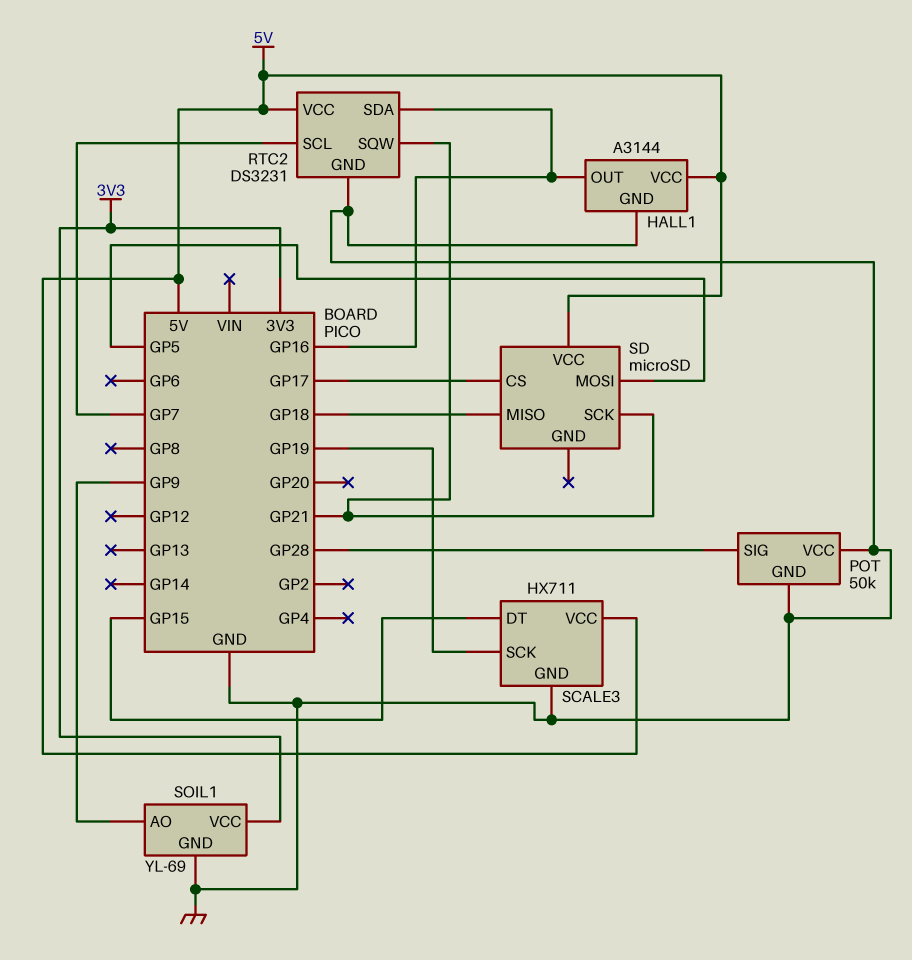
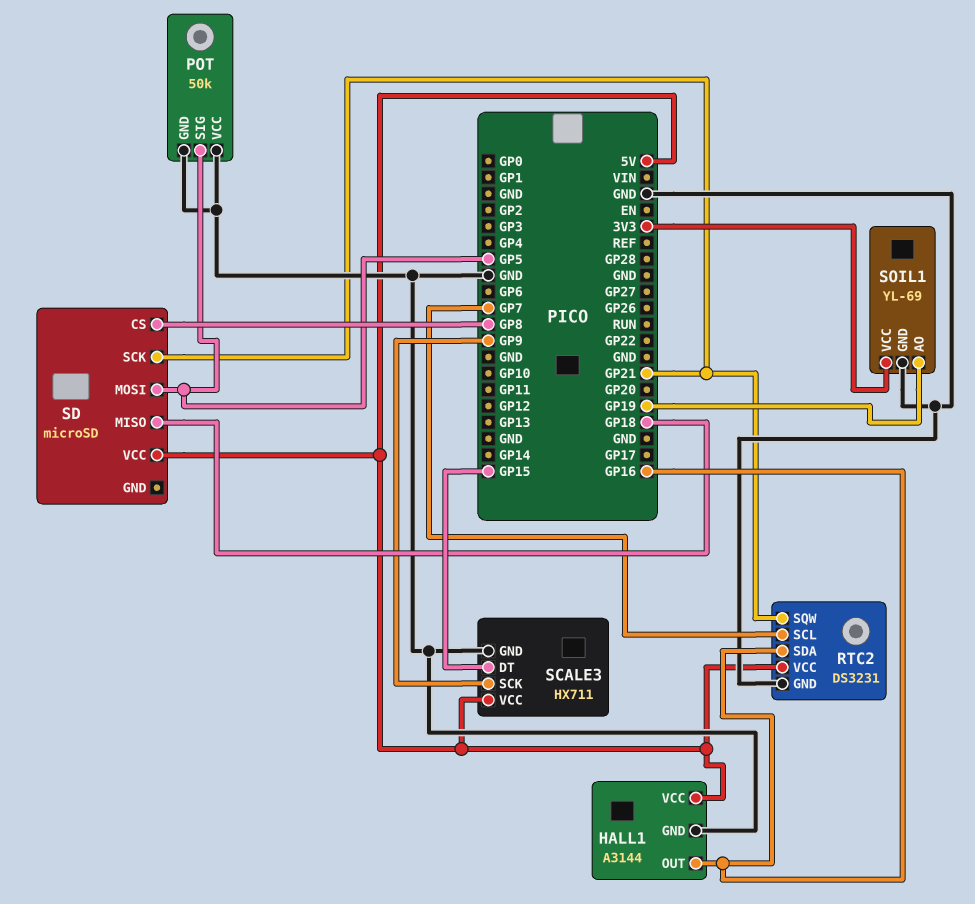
POT pin SIG: GP28 -> GP5
SCALE3 pin SCK: GP19 -> GP9
SD pin CS: GP17 -> GP8
SOIL1 pin AO: GP9 -> GP19

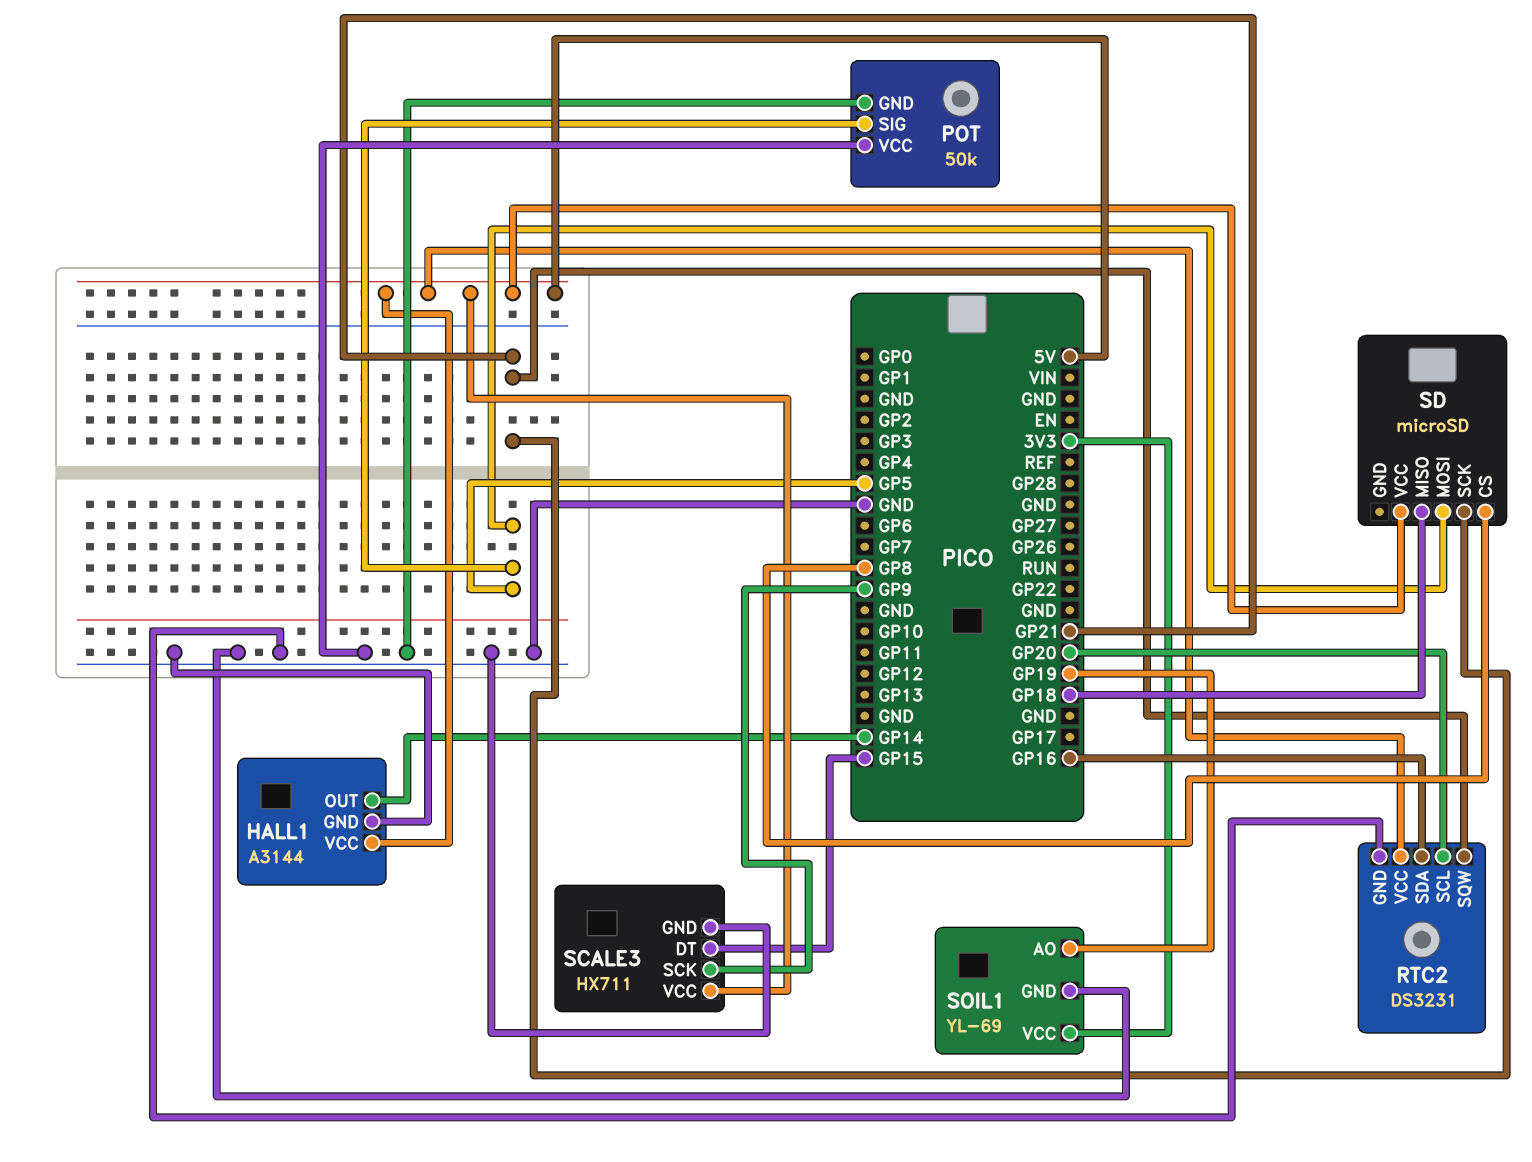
HALL1 pin OUT: GP16 -> GP14
RTC2 pin SCL: GP7 -> GP20

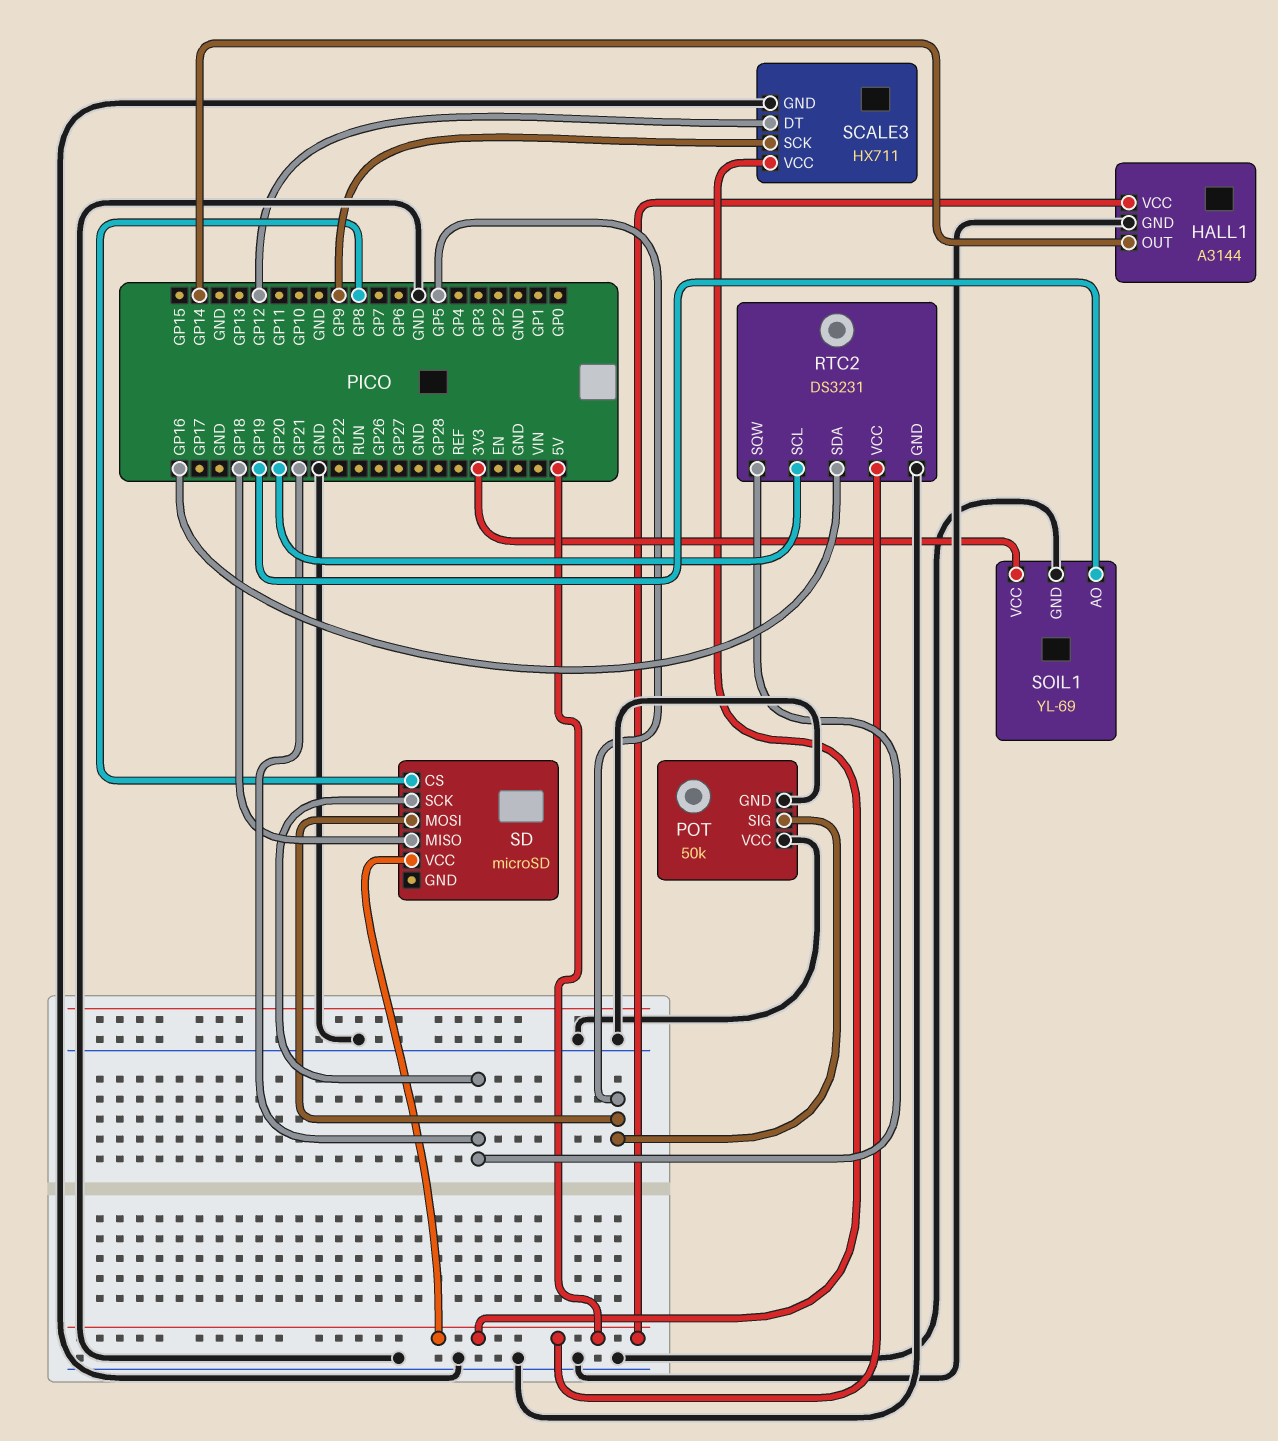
SCALE3 pin DT: GP15 -> GP12

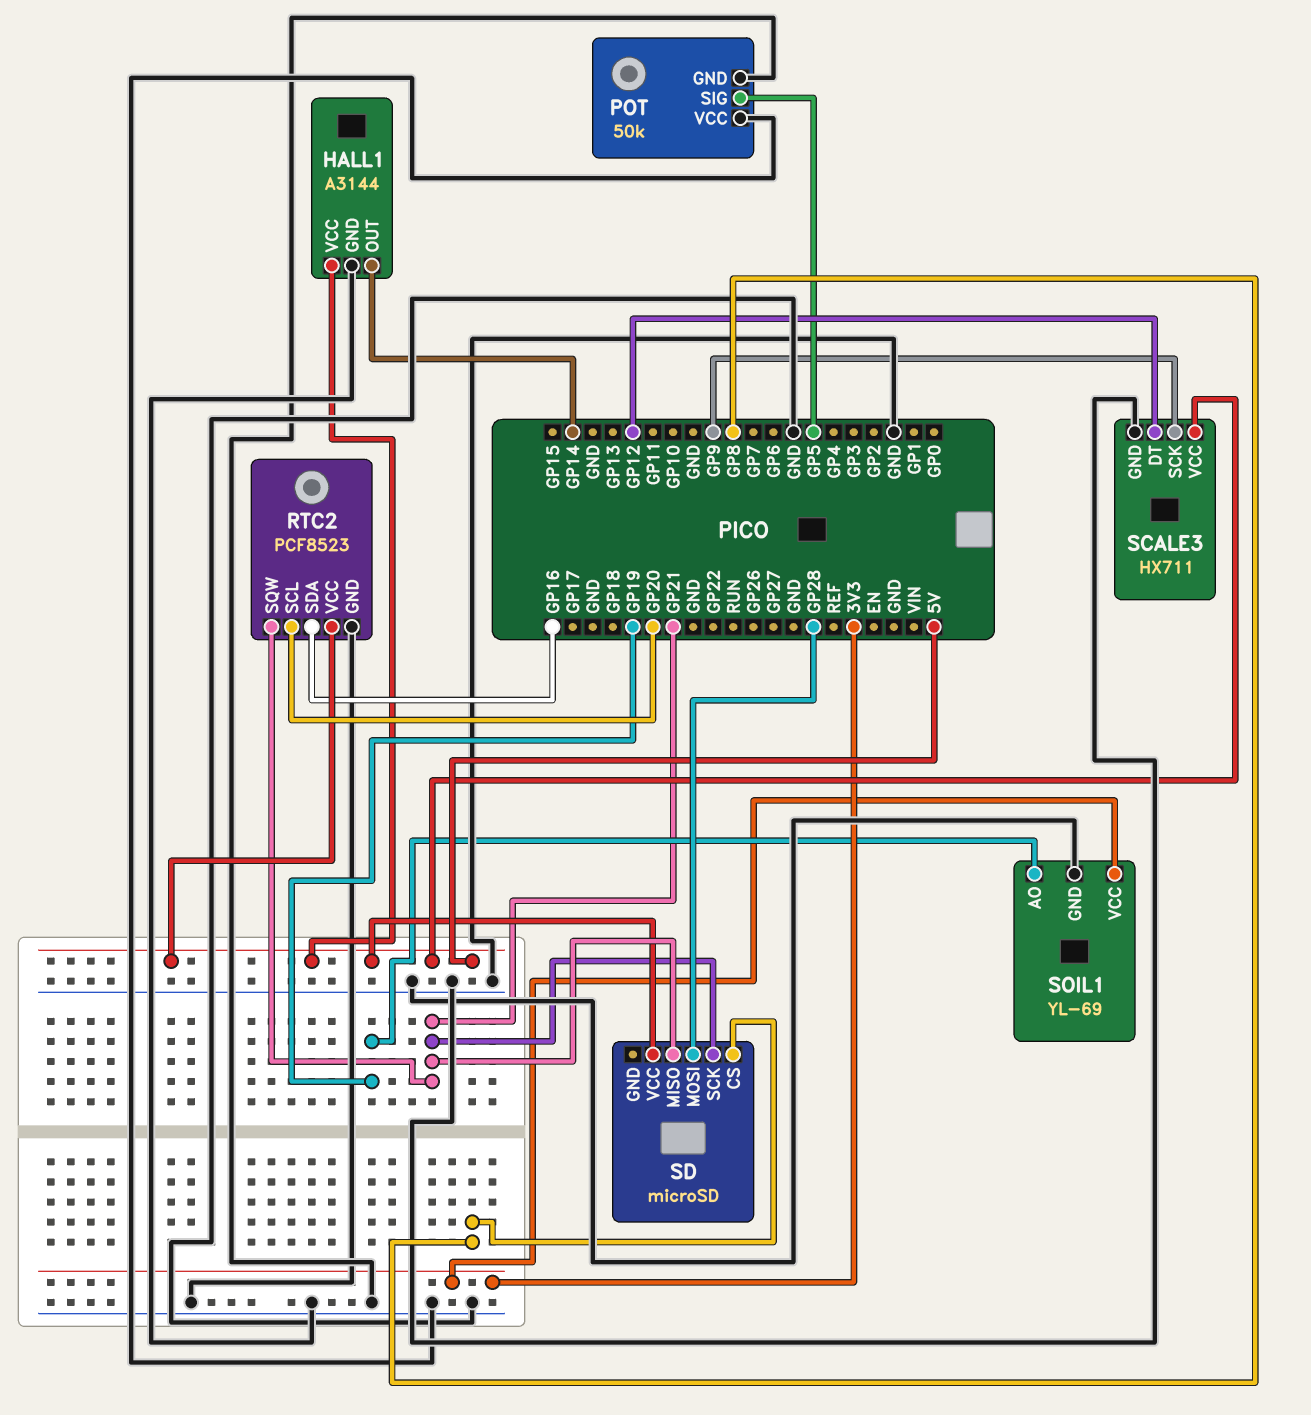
RTC2: DS3231 -> PCF8523
SD pin MISO: GP18 -> GP21
SD pin MOSI: GP5 -> GP28

